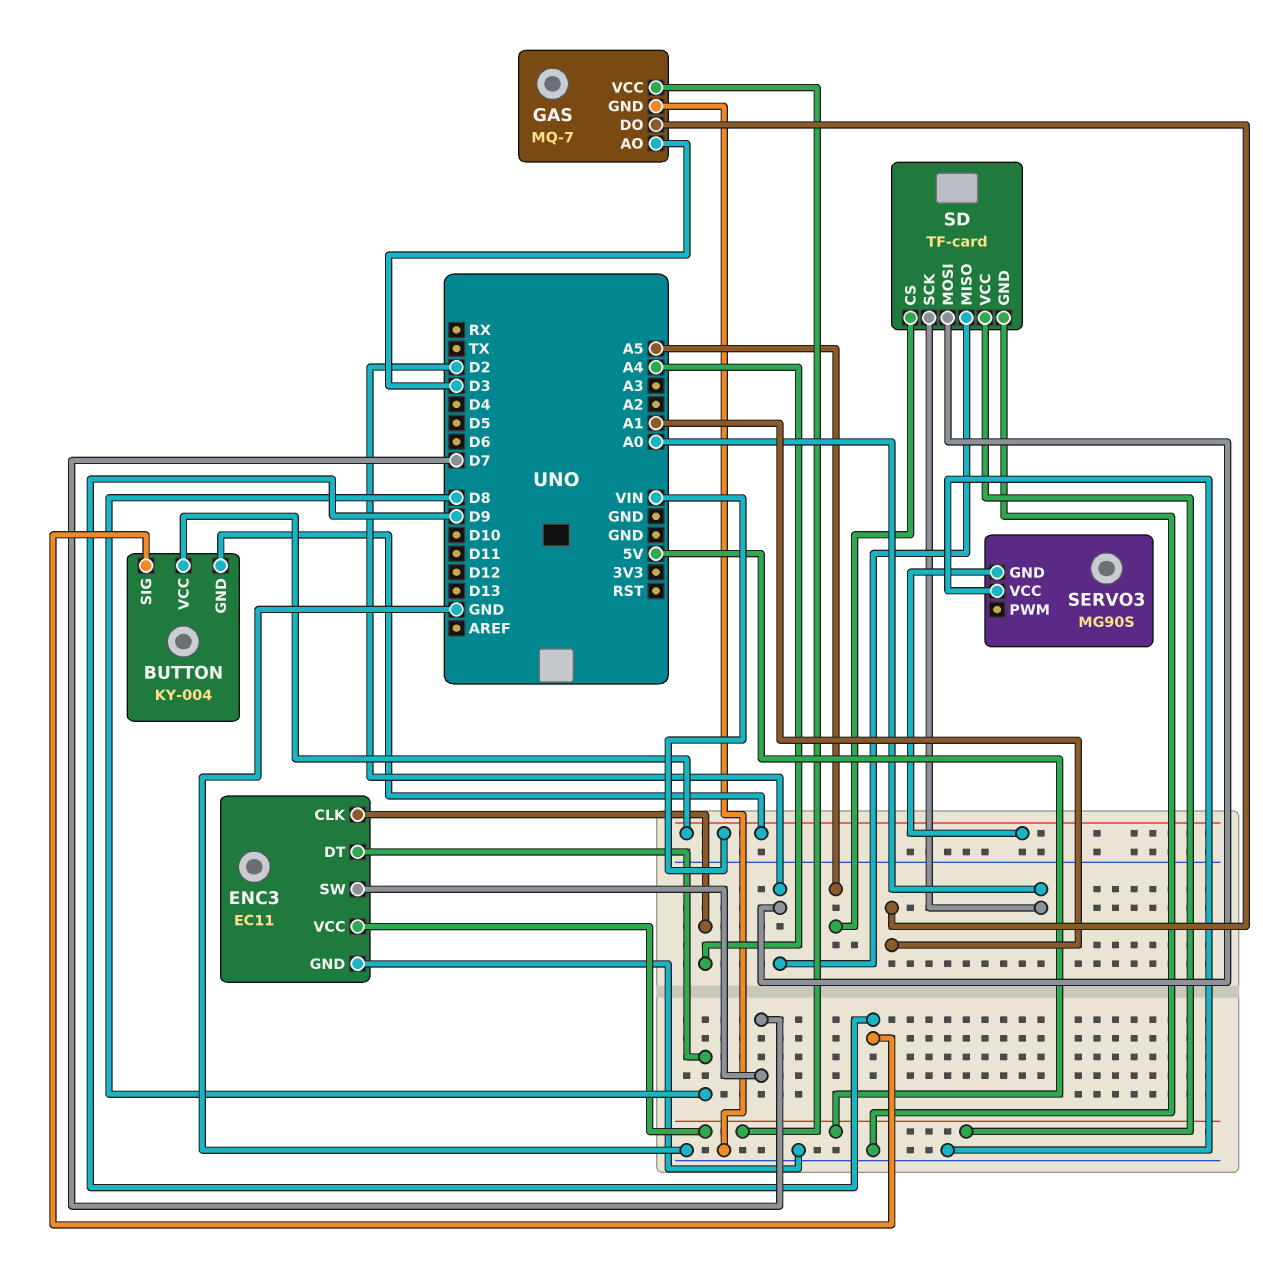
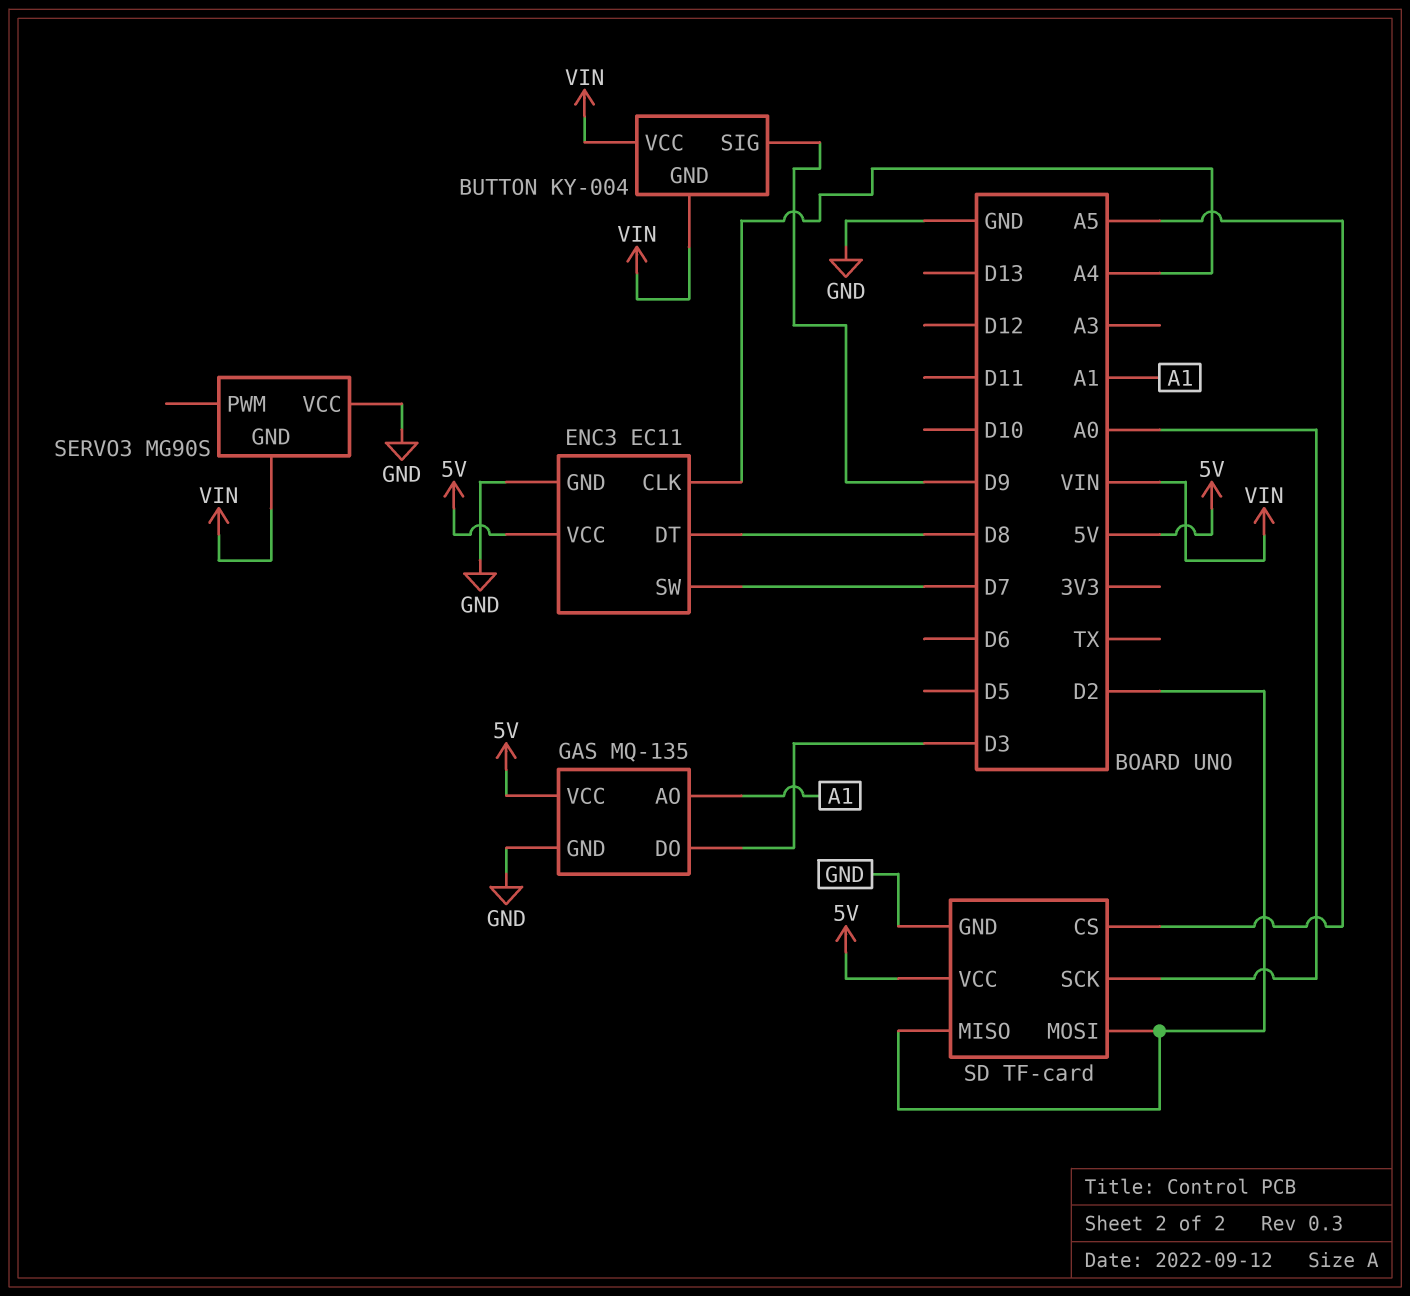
GAS: MQ-7 -> MQ-135
GAS pin AO: D3 -> A1
GAS pin DO: A1 -> D3

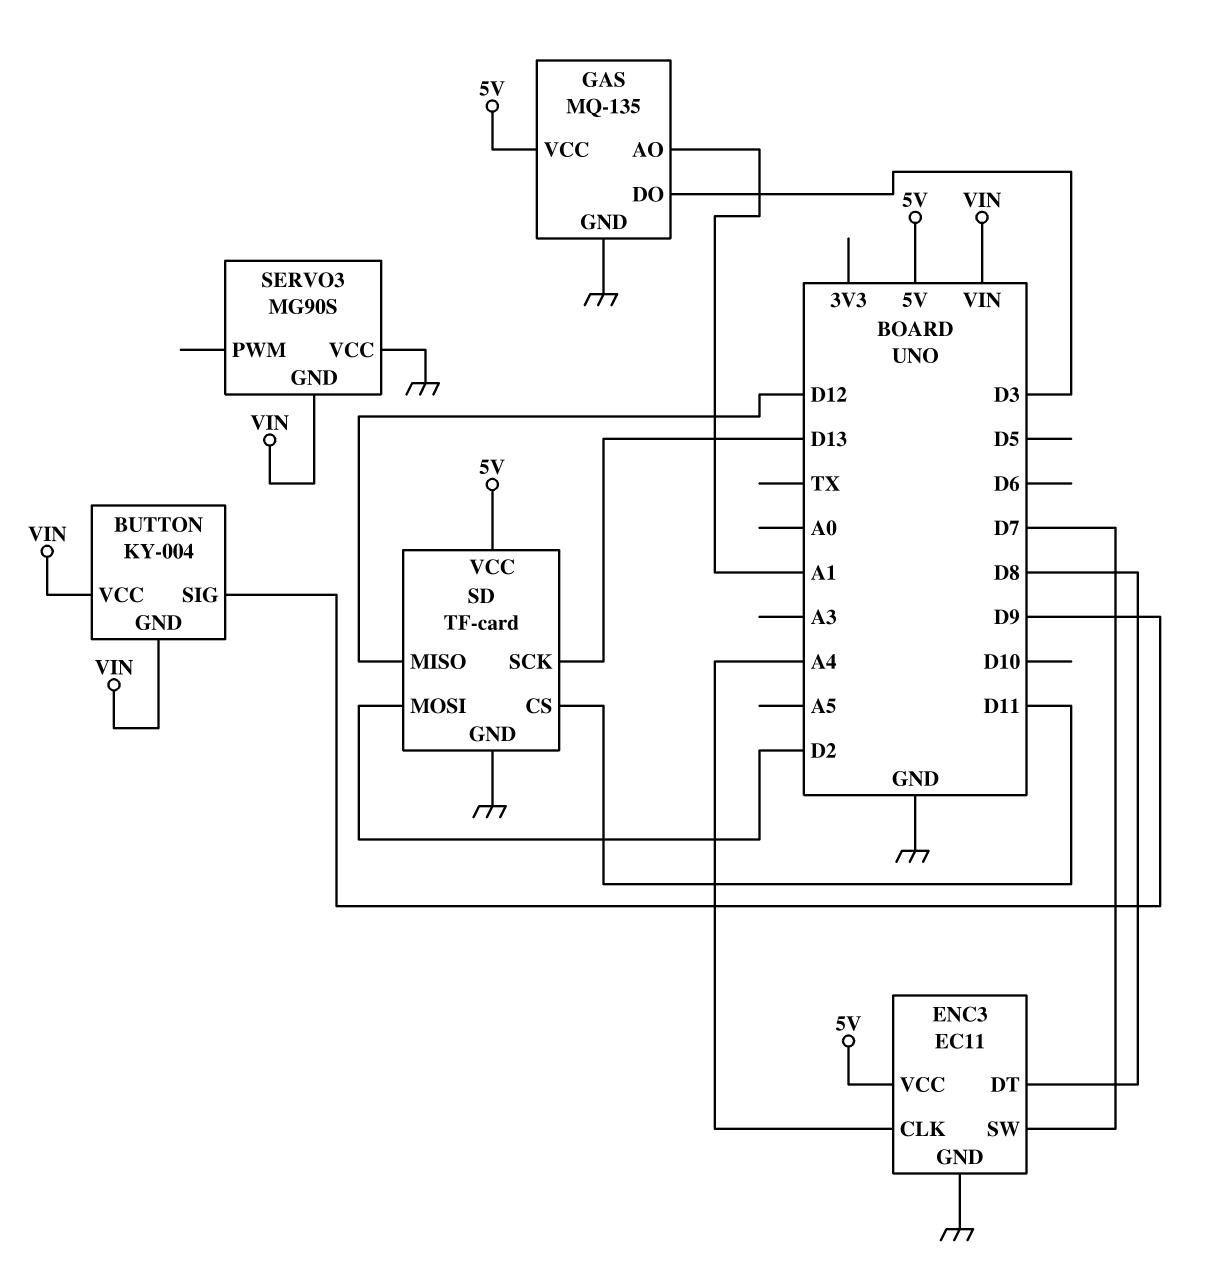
SD pin CS: A5 -> D11
SD pin MISO: D2 -> D12
SD pin SCK: A0 -> D13

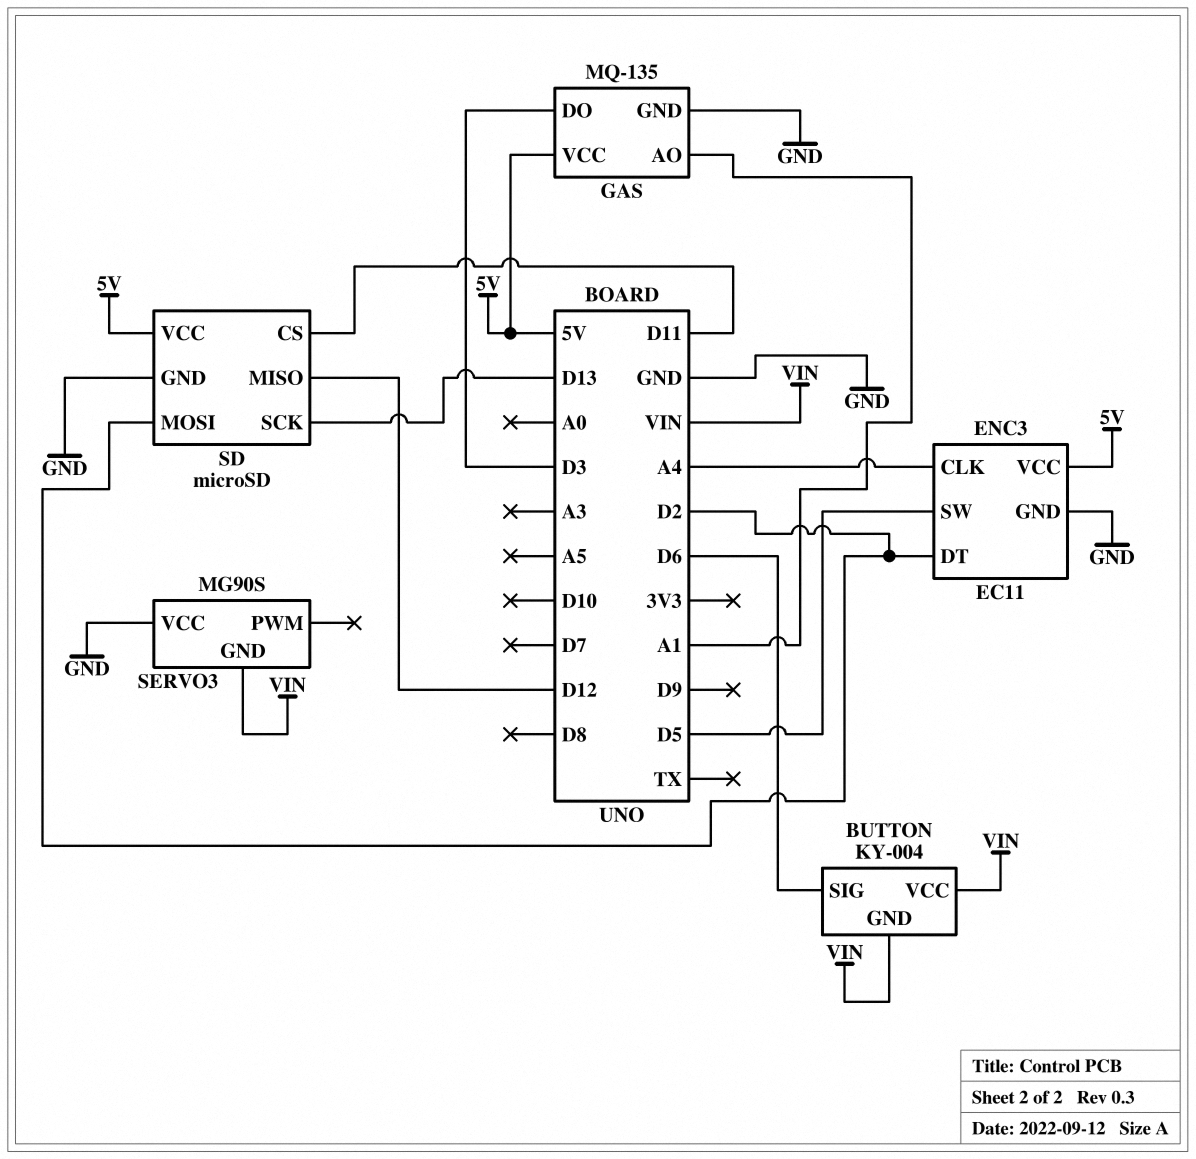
BUTTON pin SIG: D9 -> D6
ENC3 pin DT: D8 -> D2
ENC3 pin SW: D7 -> D5
SD: TF-card -> microSD

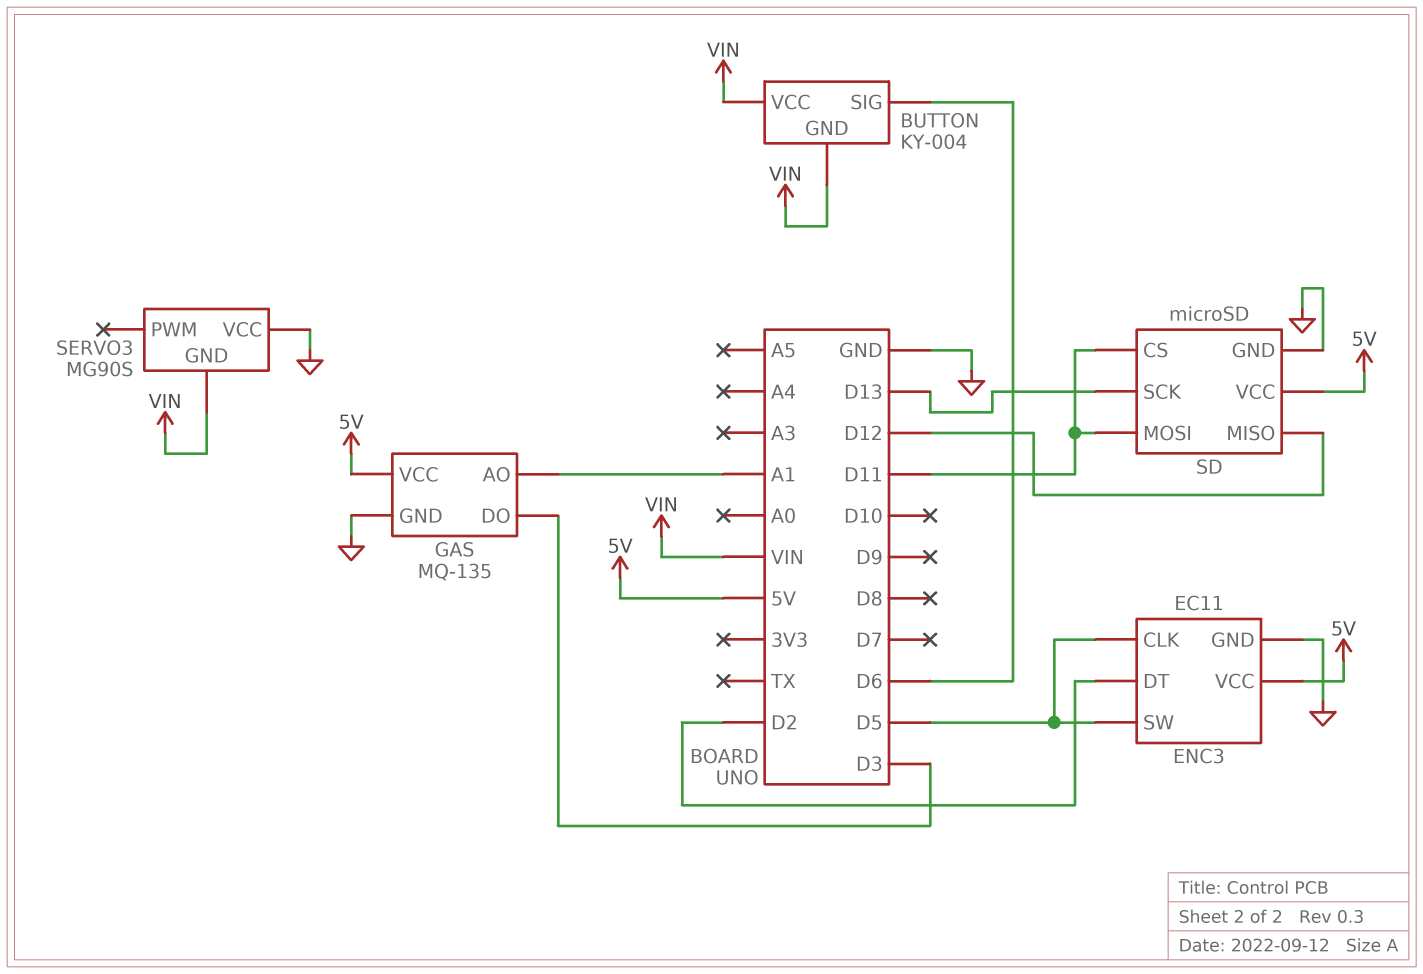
ENC3 pin CLK: A4 -> D5
SD pin MOSI: D2 -> D11

